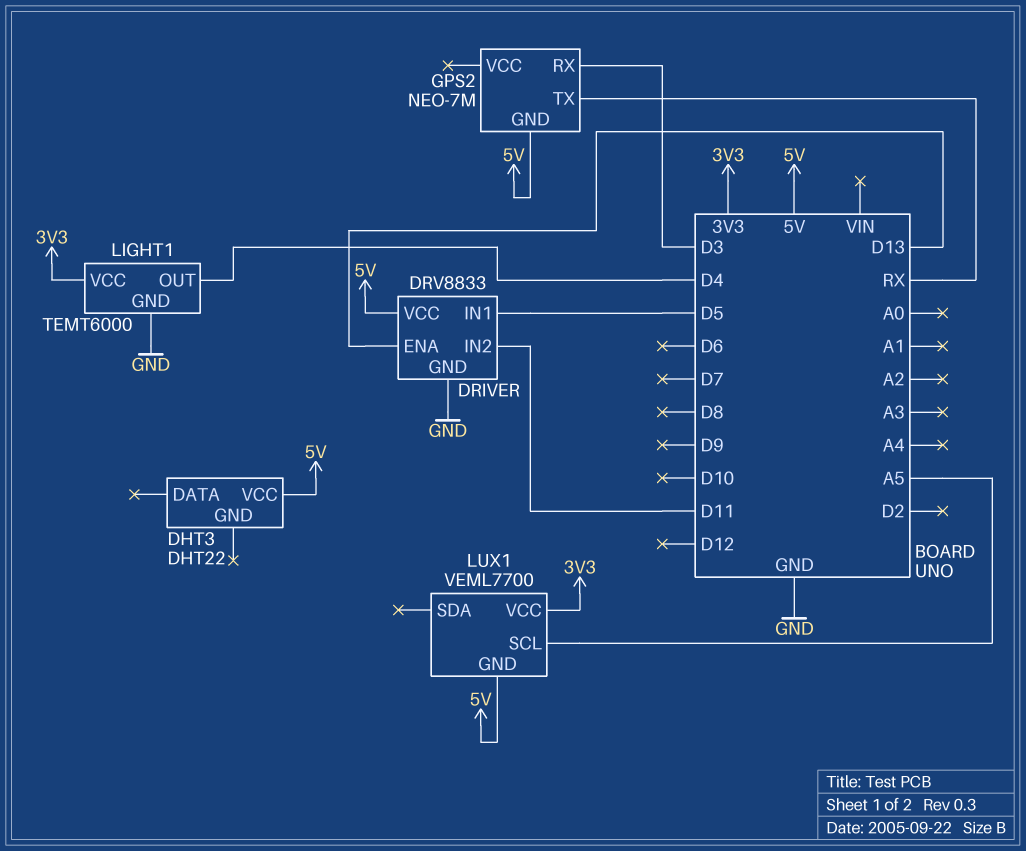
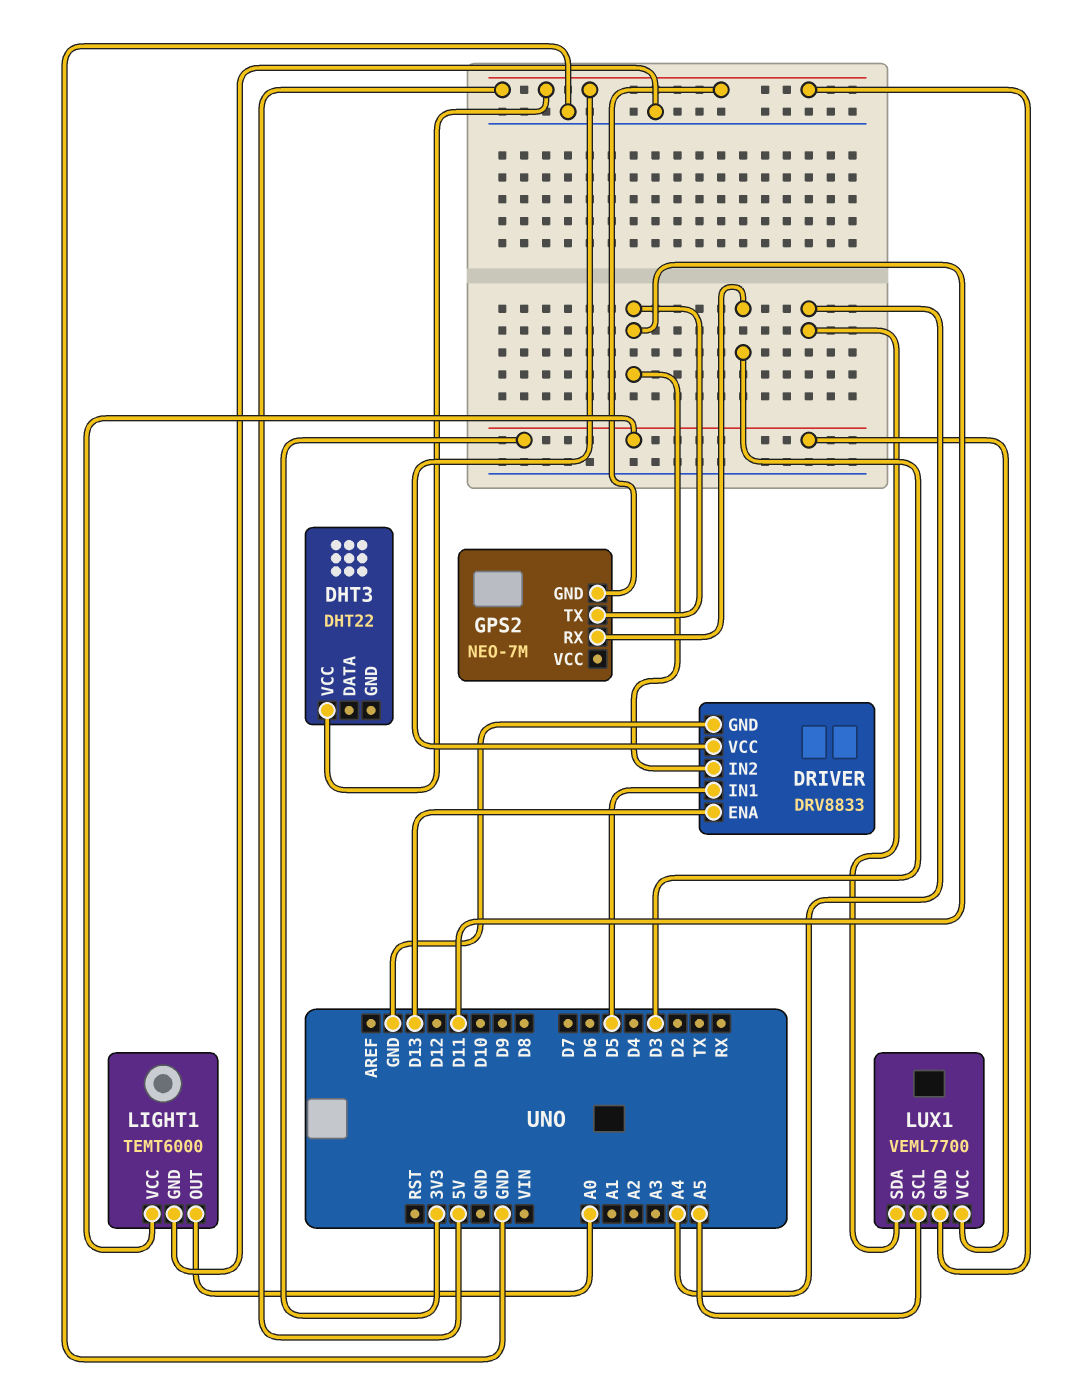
GPS2 pin TX: RX -> D11
LIGHT1 pin OUT: D4 -> A0
LUX1 pin SDA: none -> A4

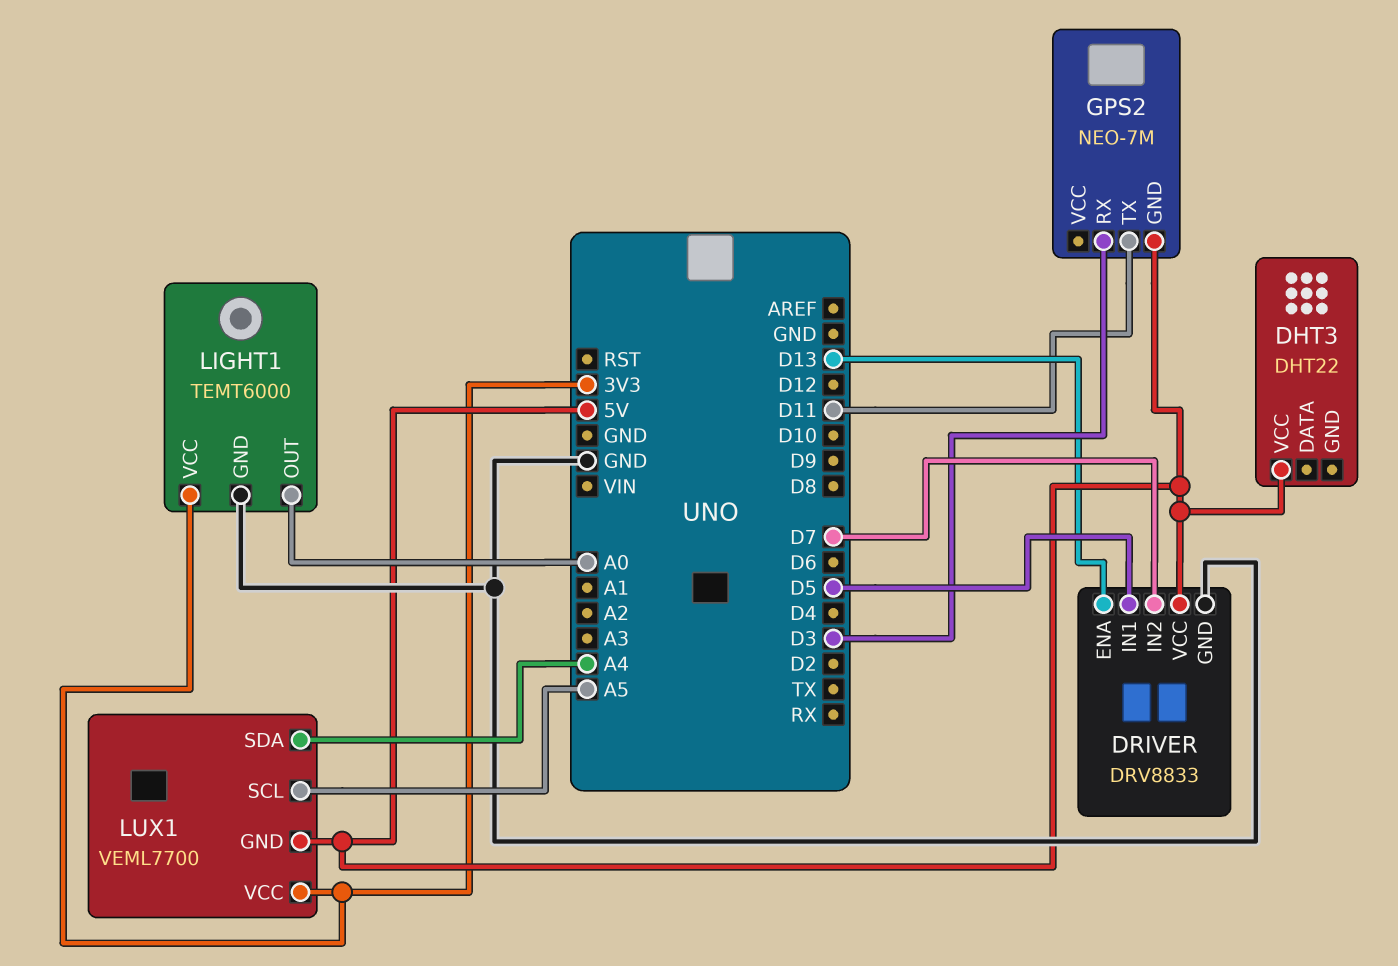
DRIVER pin IN2: D11 -> D7

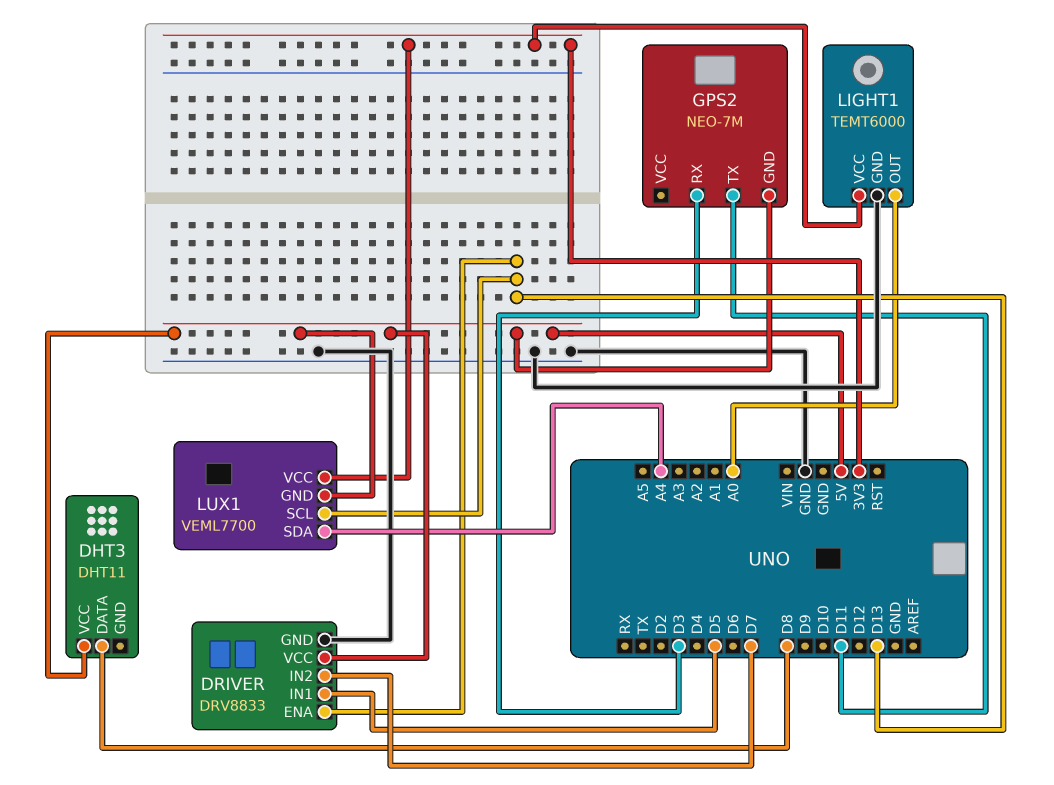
DHT3: DHT22 -> DHT11
DHT3 pin DATA: none -> D8
LUX1 pin SCL: A5 -> D13

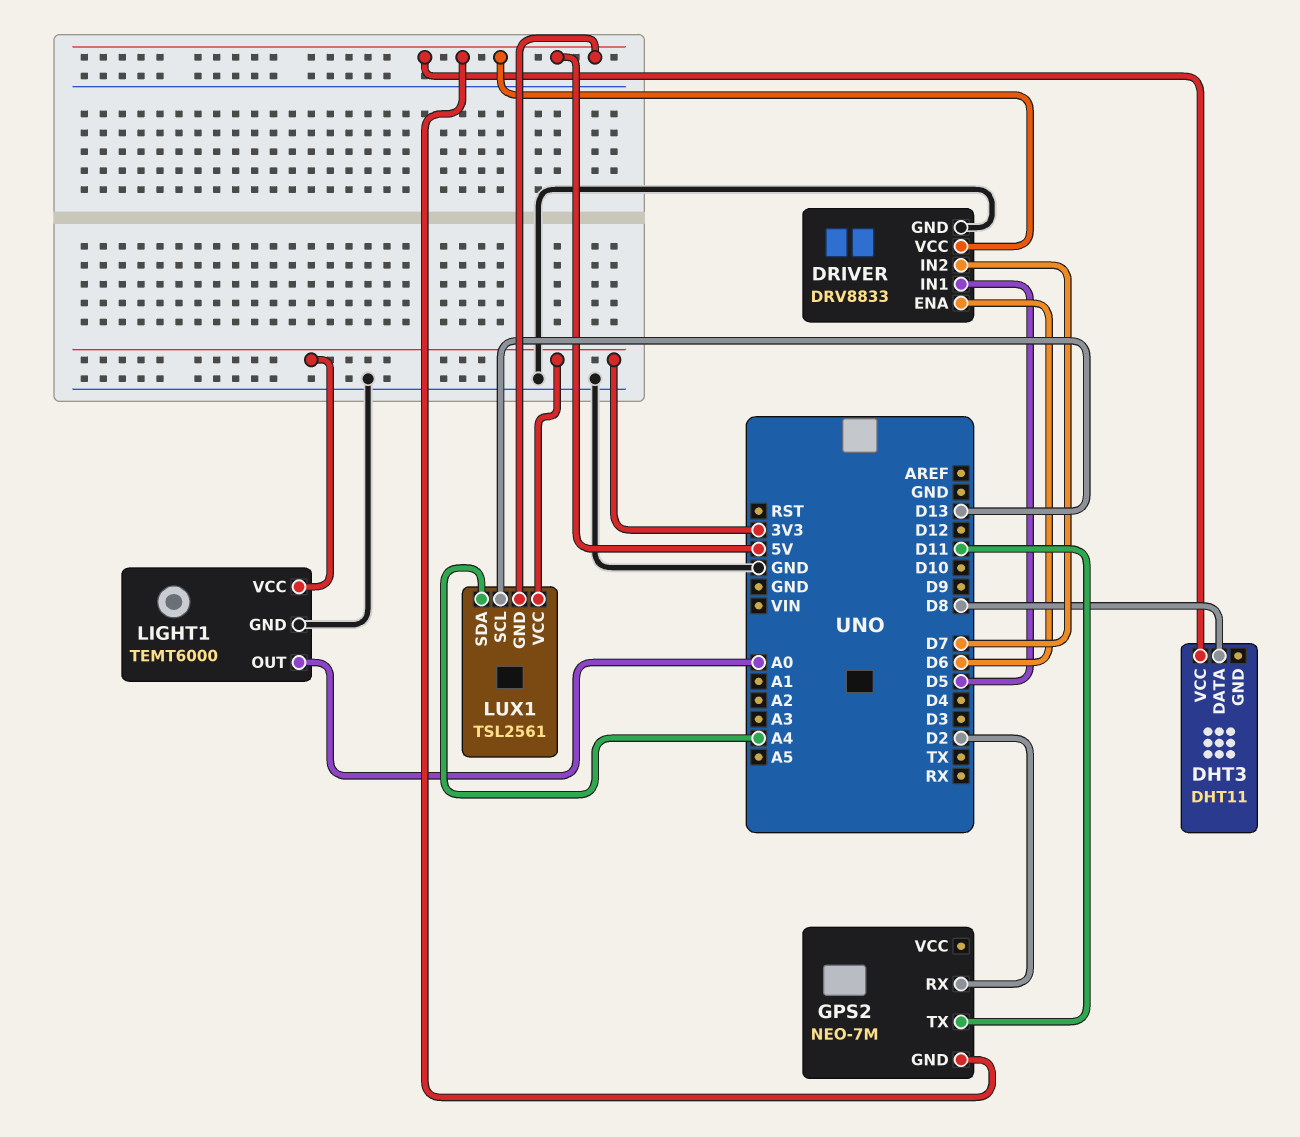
DRIVER pin ENA: D13 -> D6
GPS2 pin RX: D3 -> D2
LUX1: VEML7700 -> TSL2561

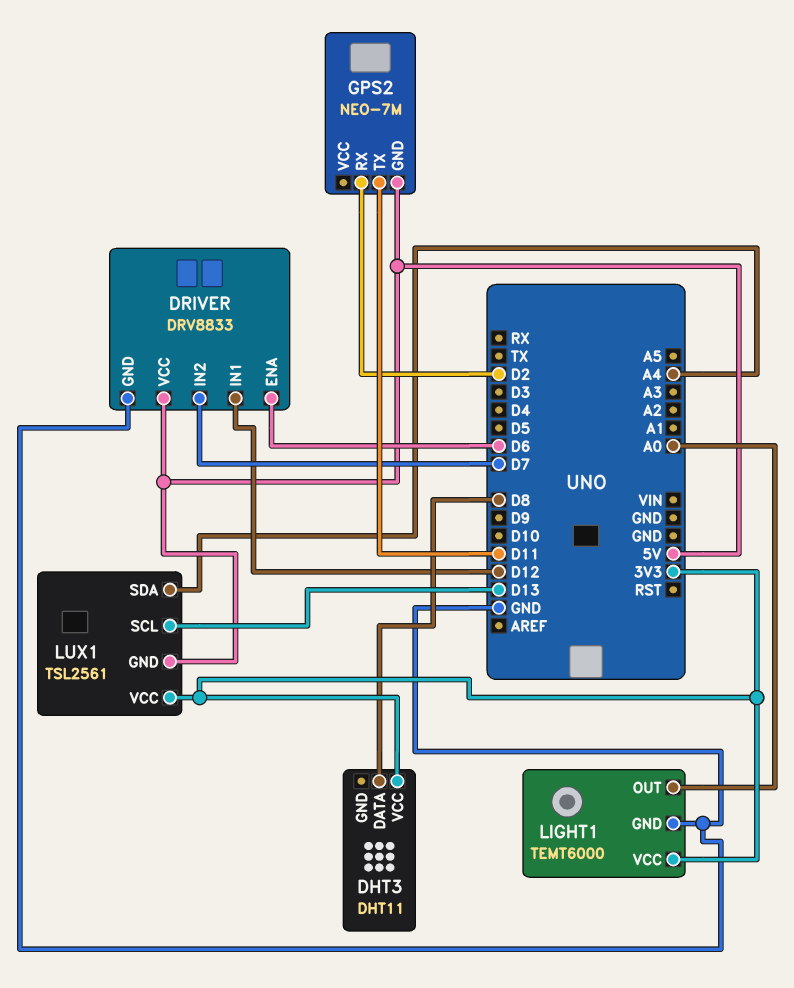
DHT3 pin VCC: 5V -> 3V3
DRIVER pin IN1: D5 -> D12

